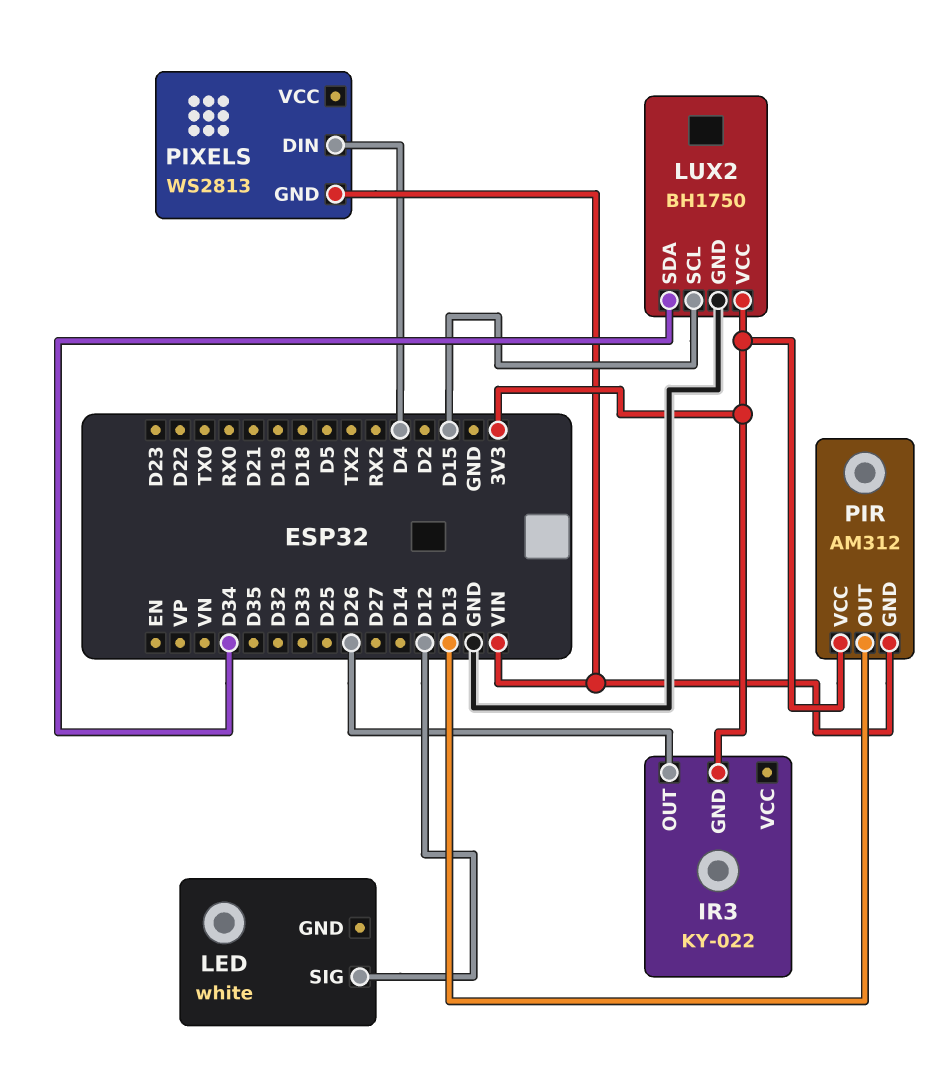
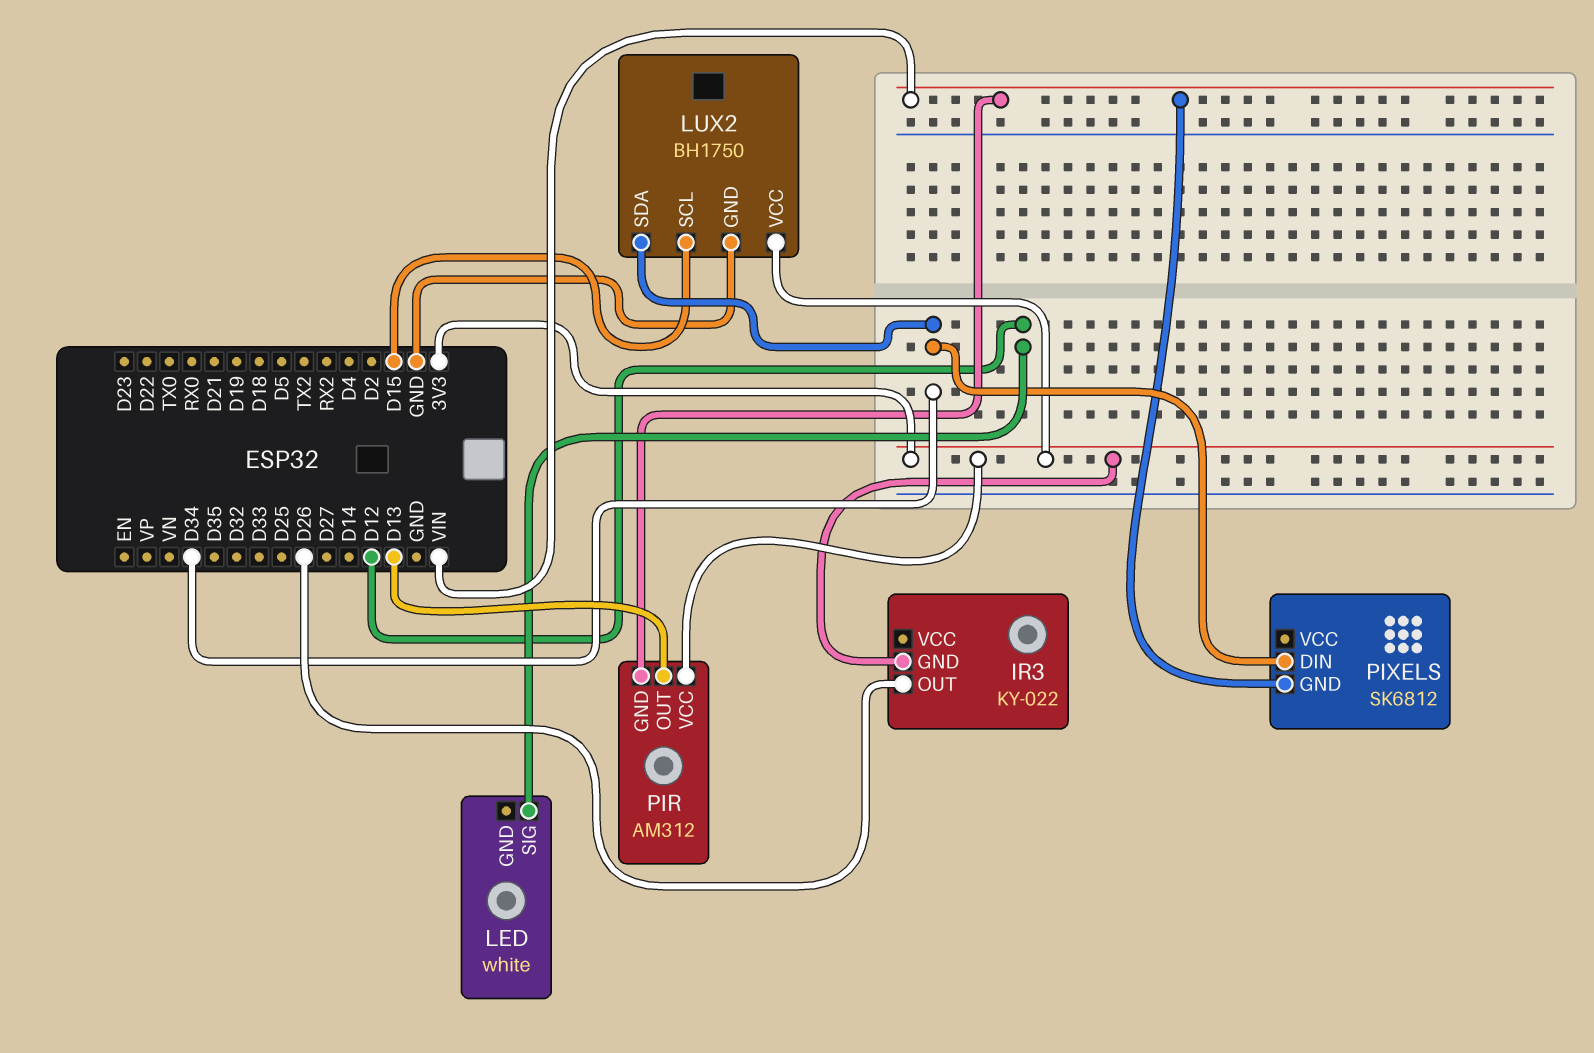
PIXELS: WS2813 -> SK6812
PIXELS pin DIN: D4 -> D34

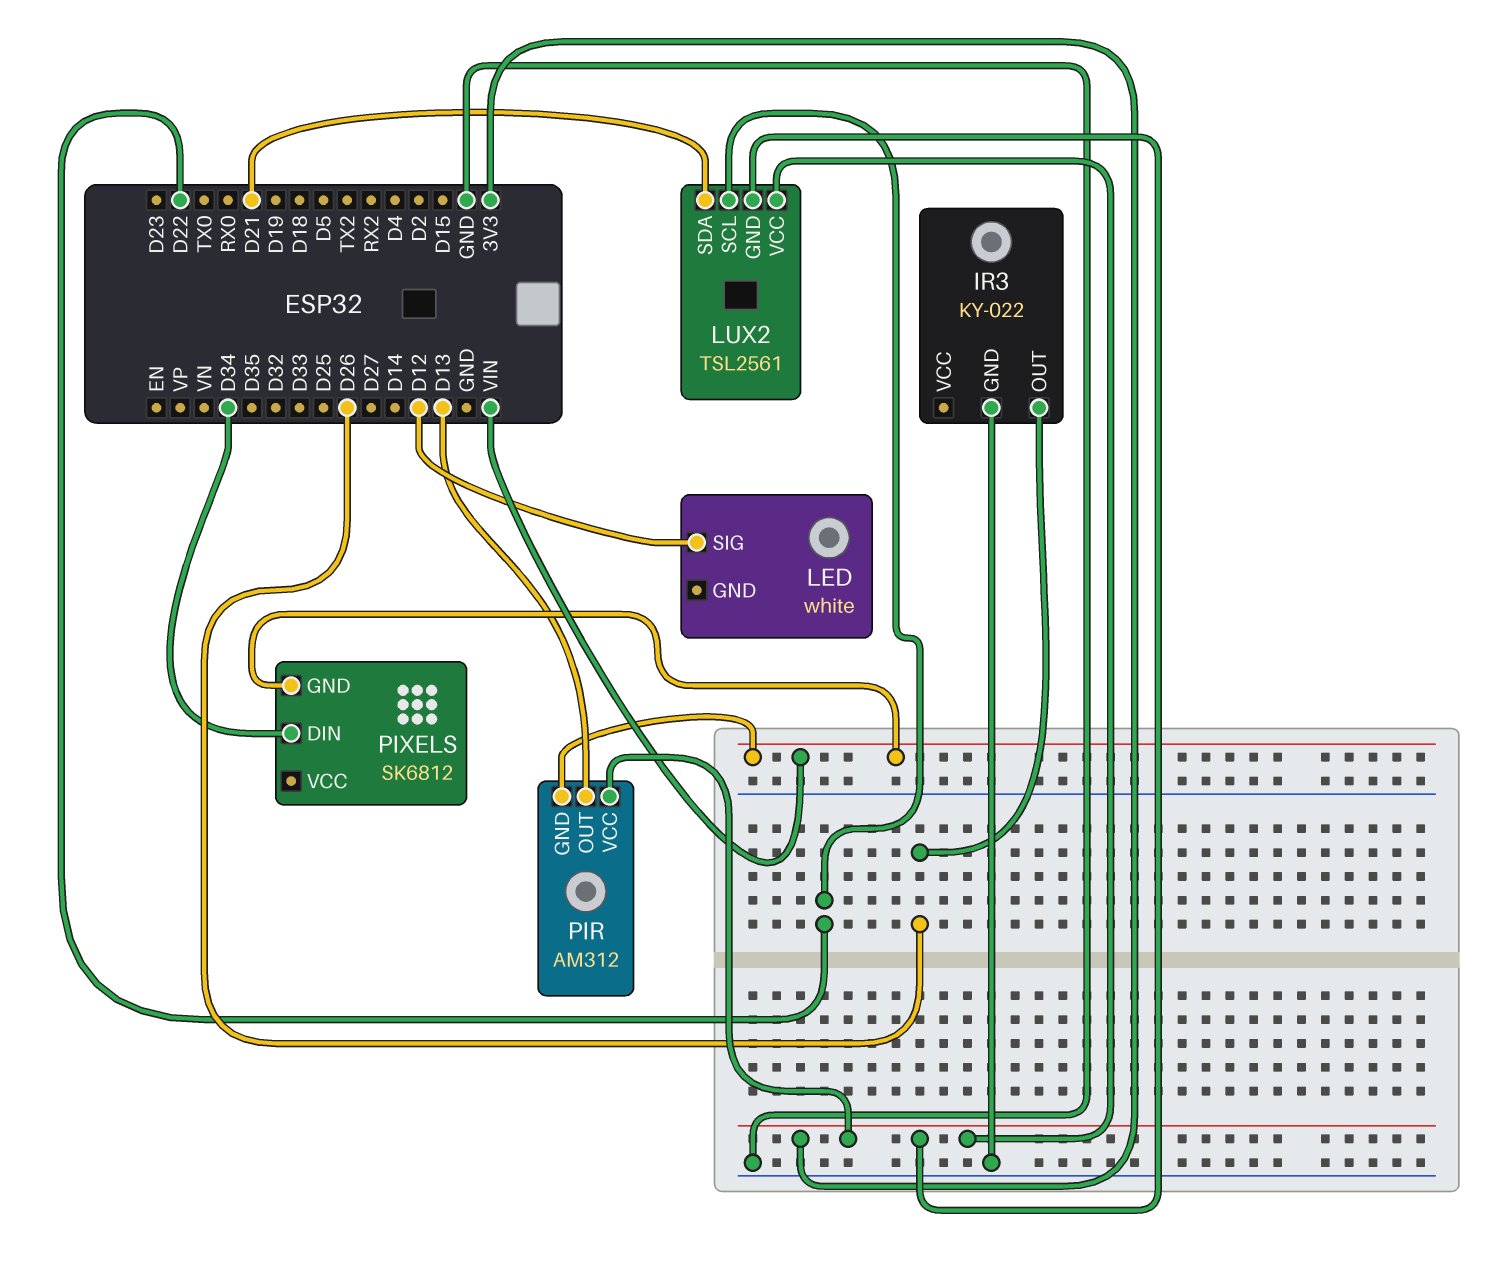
IR3 pin GND: 3V3 -> GND
LUX2: BH1750 -> TSL2561
LUX2 pin GND: GND -> 3V3
LUX2 pin SCL: D15 -> D22
LUX2 pin SDA: D34 -> D21

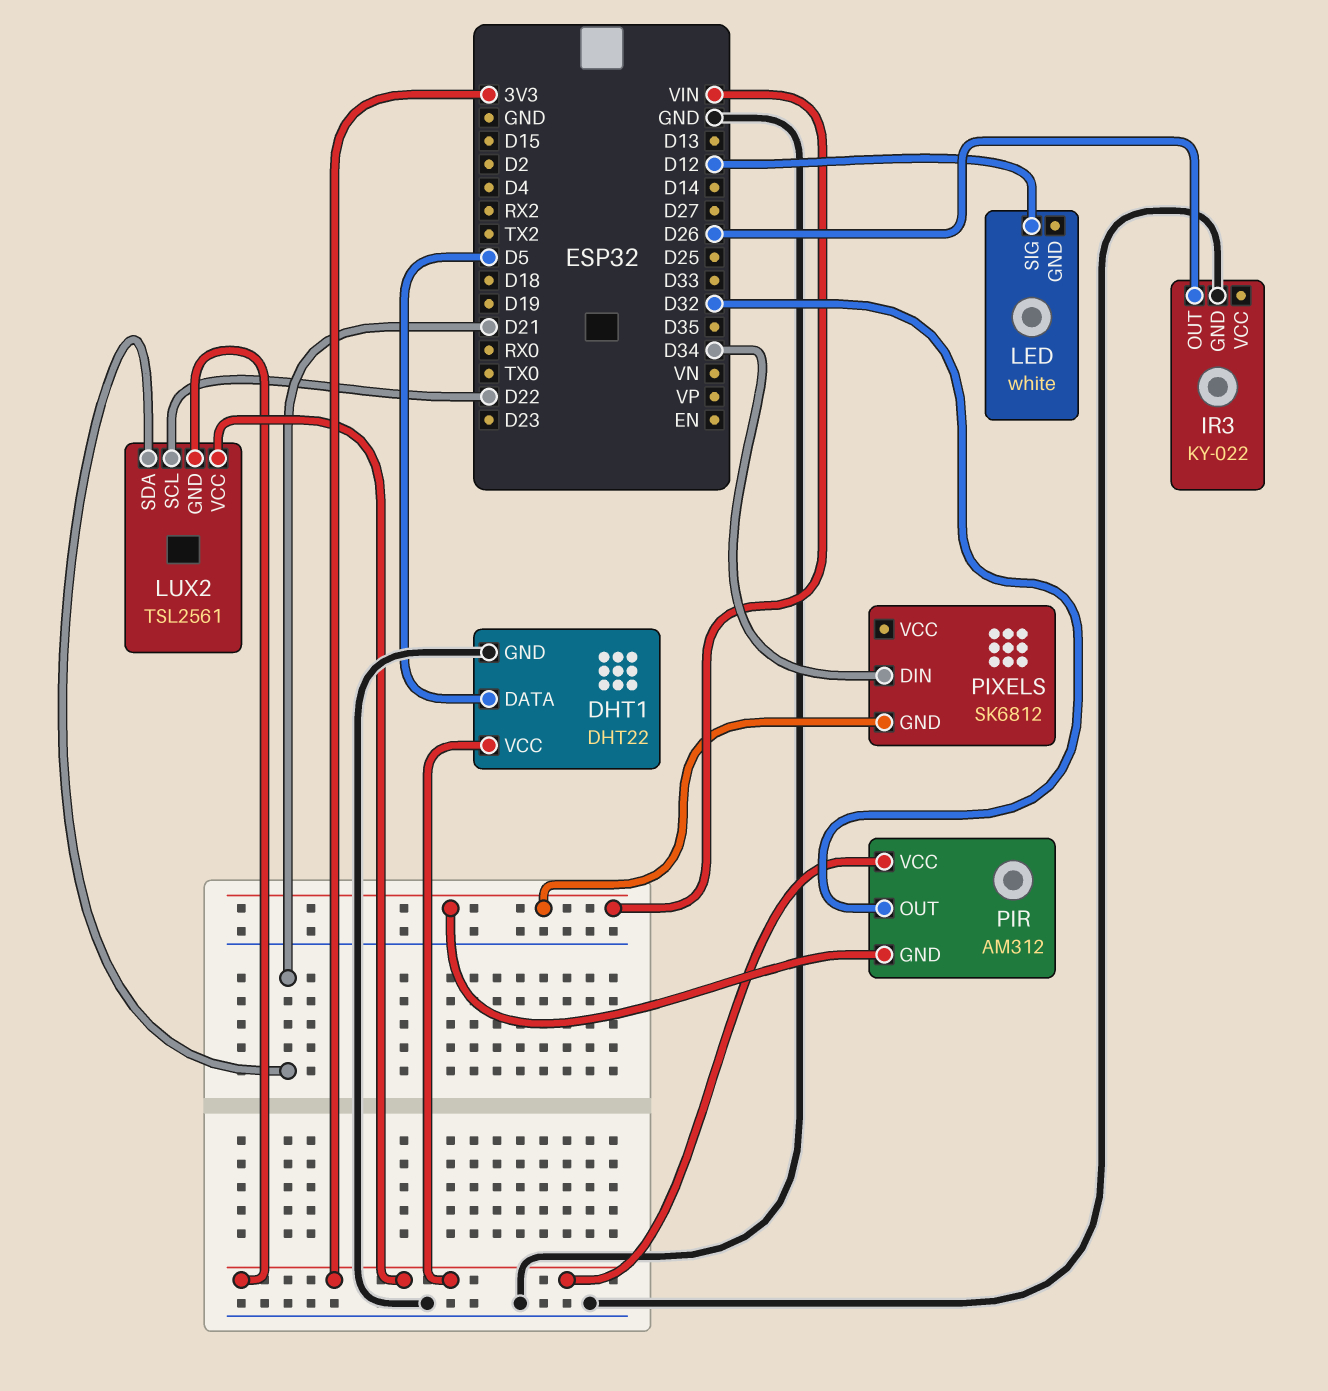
DHT1: none -> DHT22
DHT1 pin DATA: none -> D5
DHT1 pin GND: none -> GND
DHT1 pin VCC: none -> 3V3
PIR pin OUT: D13 -> D32

